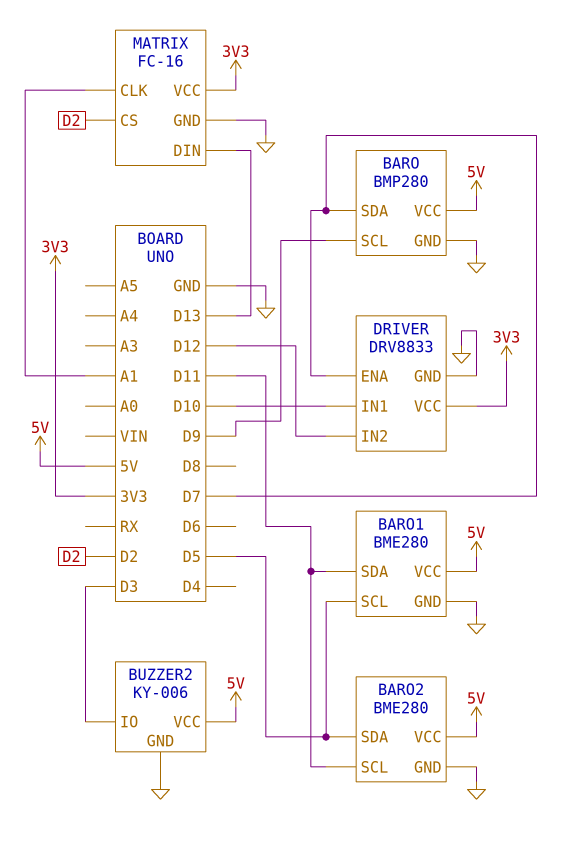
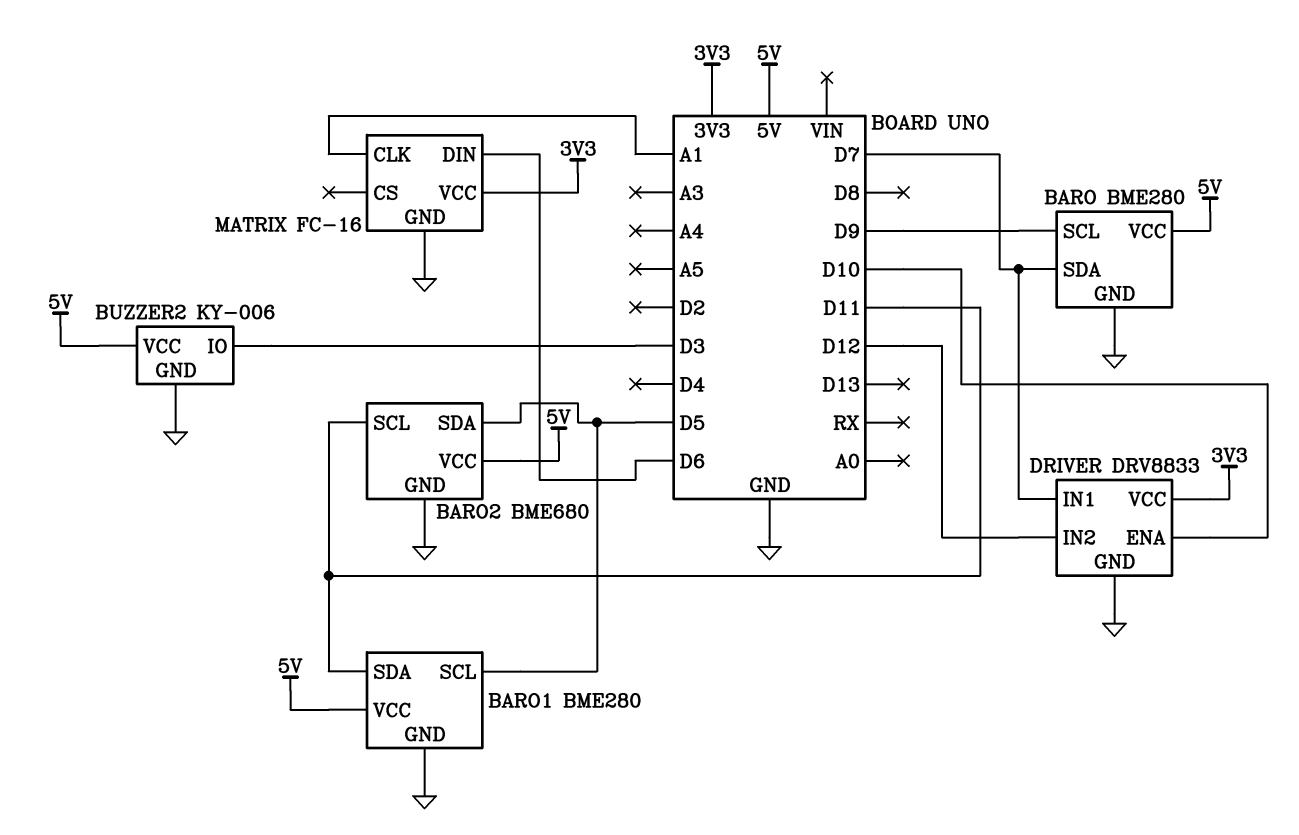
BARO: BMP280 -> BME280
BARO2: BME280 -> BME680
DRIVER pin ENA: D7 -> D10
DRIVER pin IN1: D10 -> D7
MATRIX pin CS: D2 -> none
MATRIX pin DIN: D13 -> D6

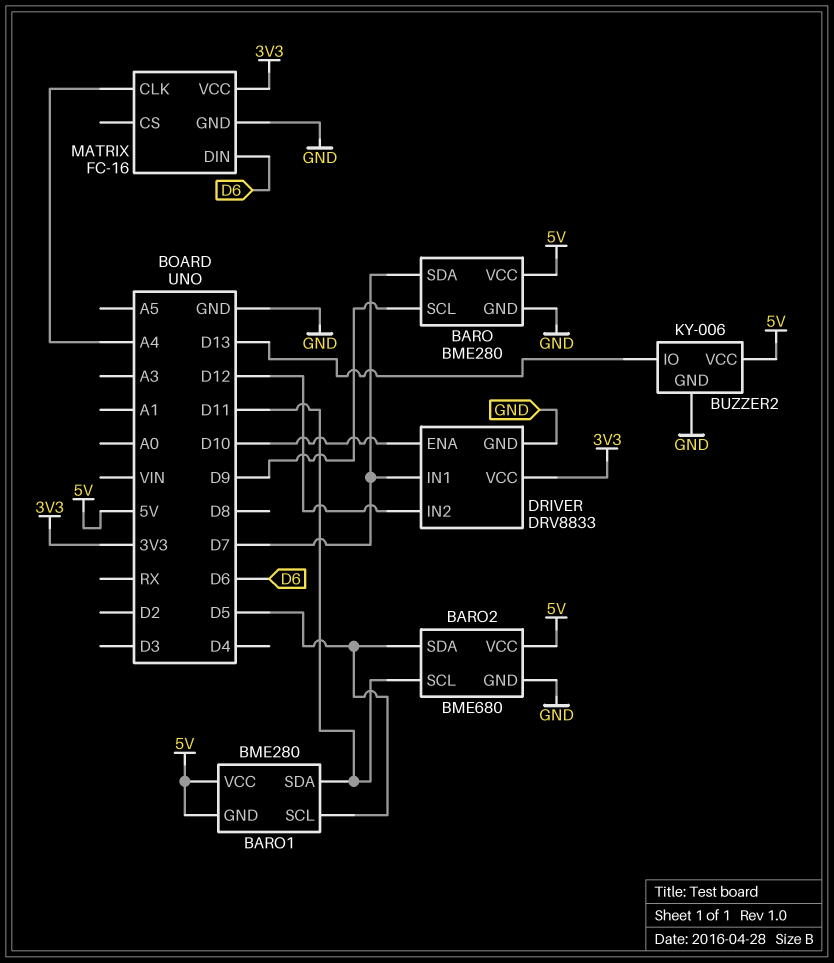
BARO1 pin GND: GND -> 5V
BUZZER2 pin IO: D3 -> D13
MATRIX pin CLK: A1 -> A4

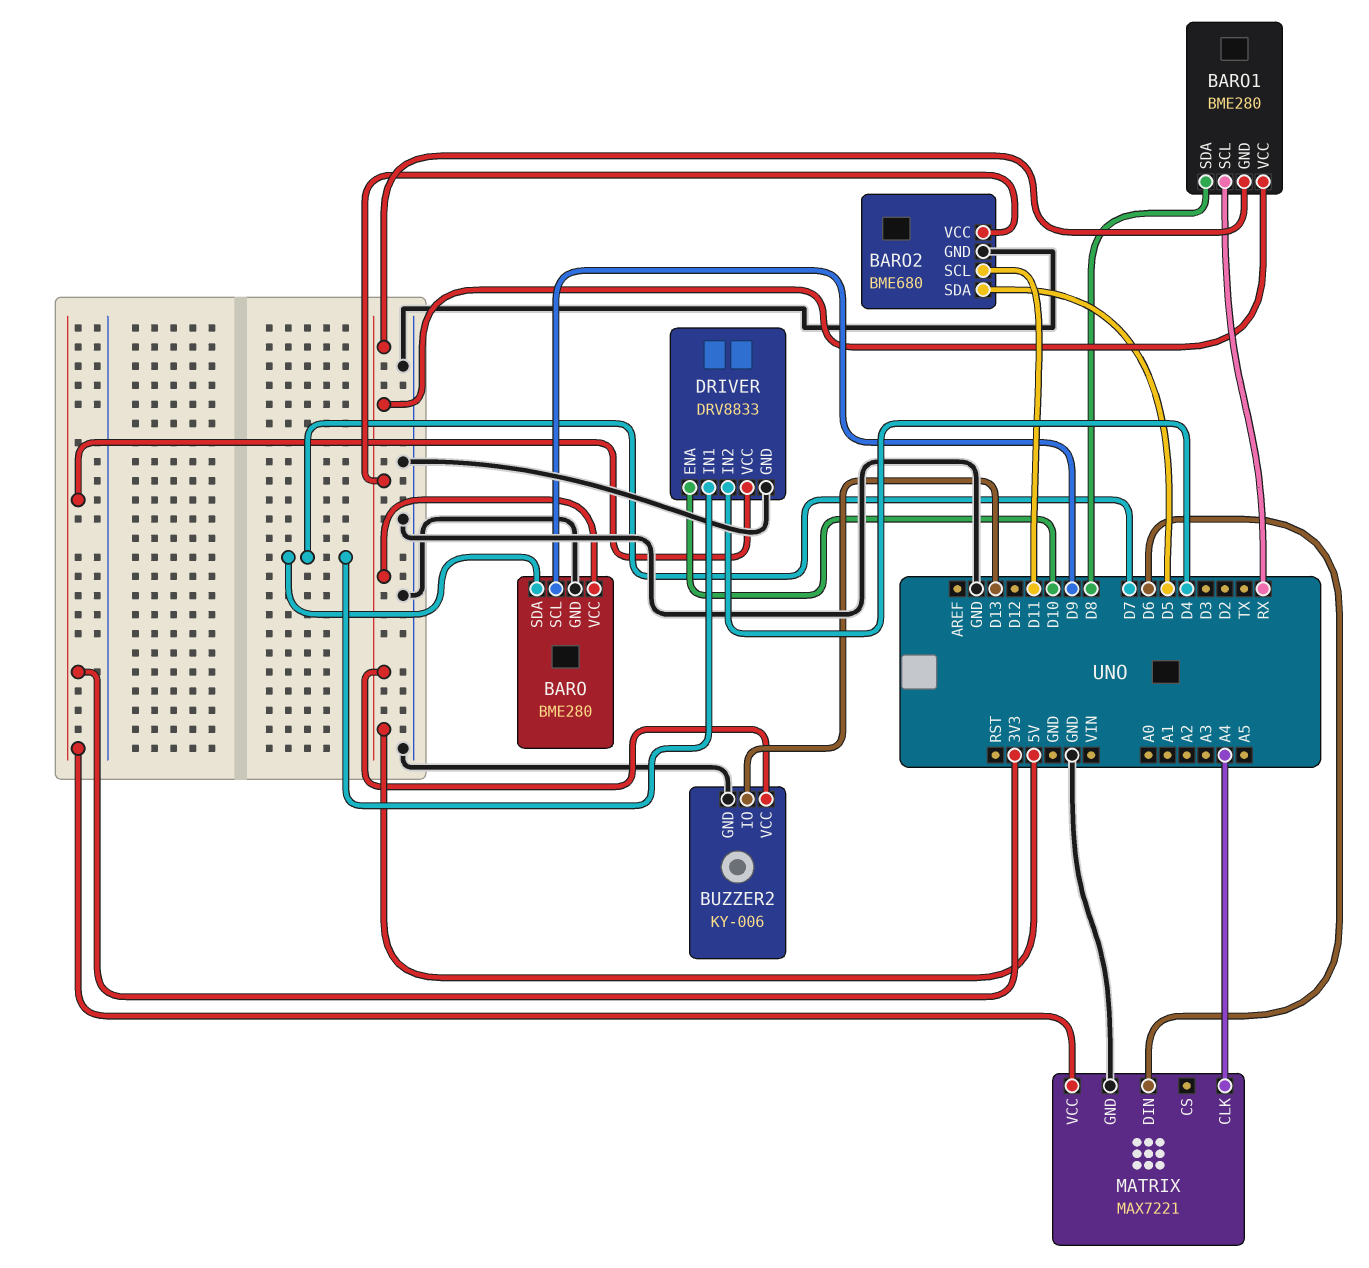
BARO1 pin SCL: D5 -> RX
BARO1 pin SDA: D11 -> D8
DRIVER pin IN2: D12 -> D4
MATRIX: FC-16 -> MAX7221

